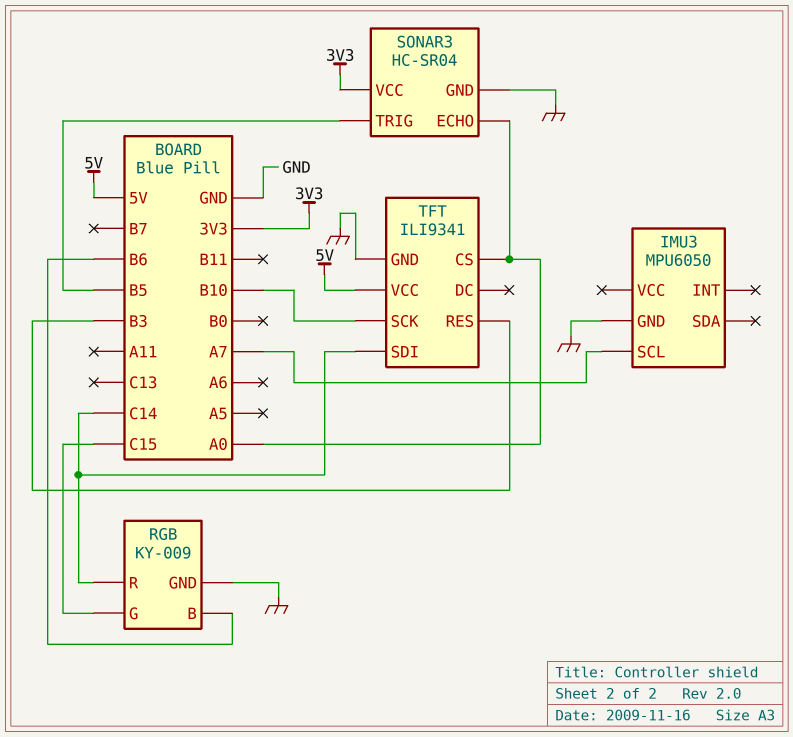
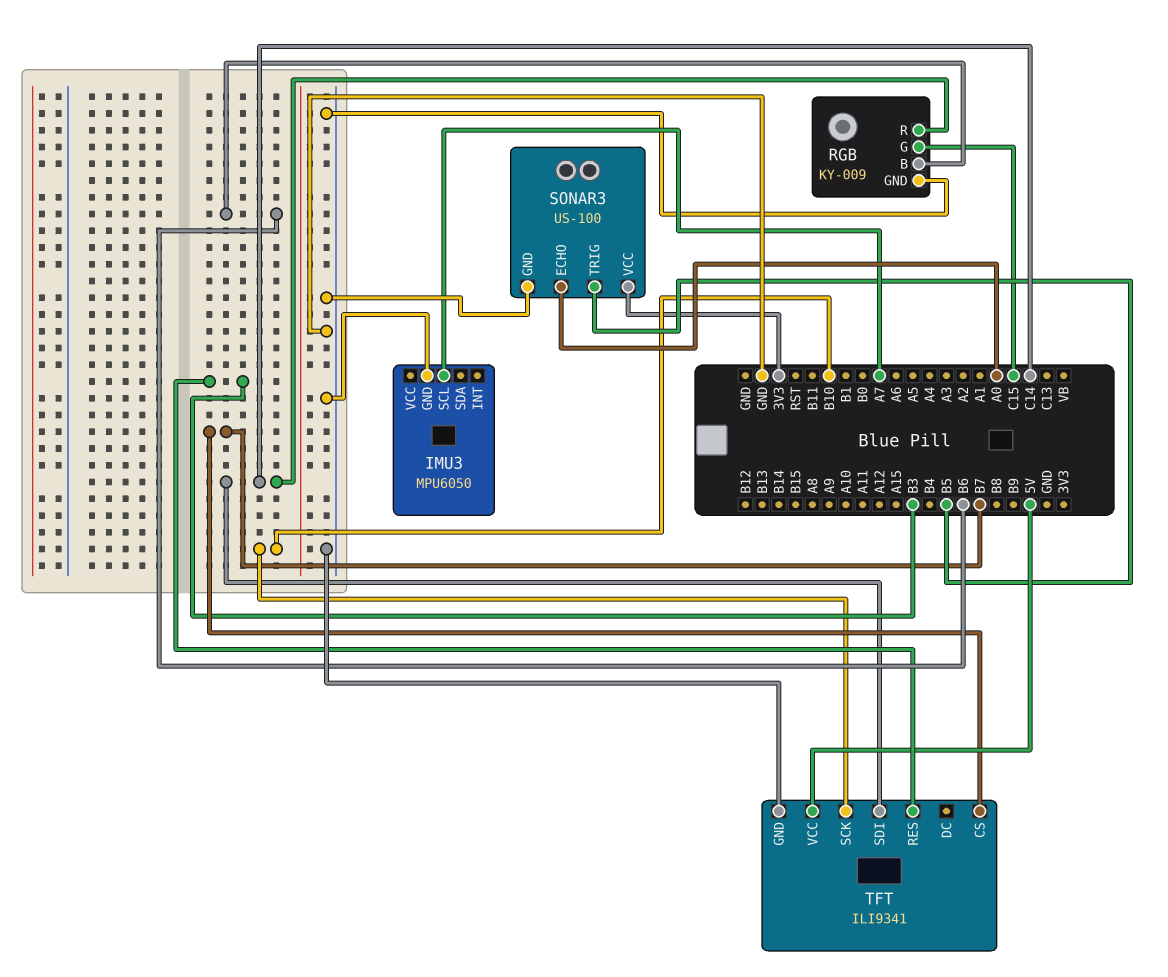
SONAR3: HC-SR04 -> US-100
TFT pin CS: A0 -> B7

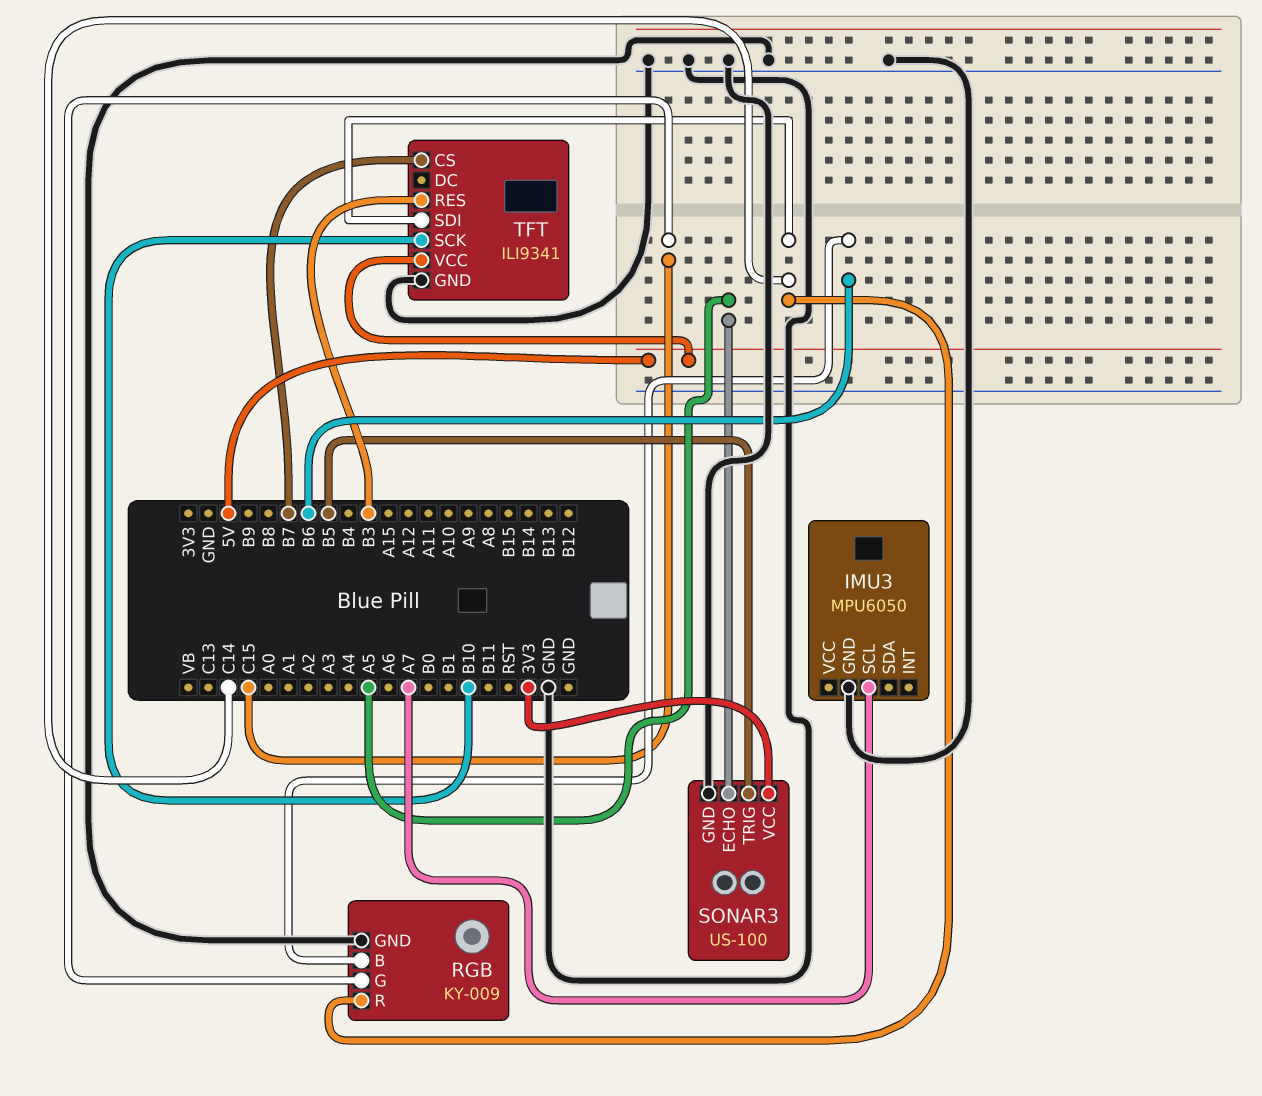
SONAR3 pin ECHO: A0 -> A5

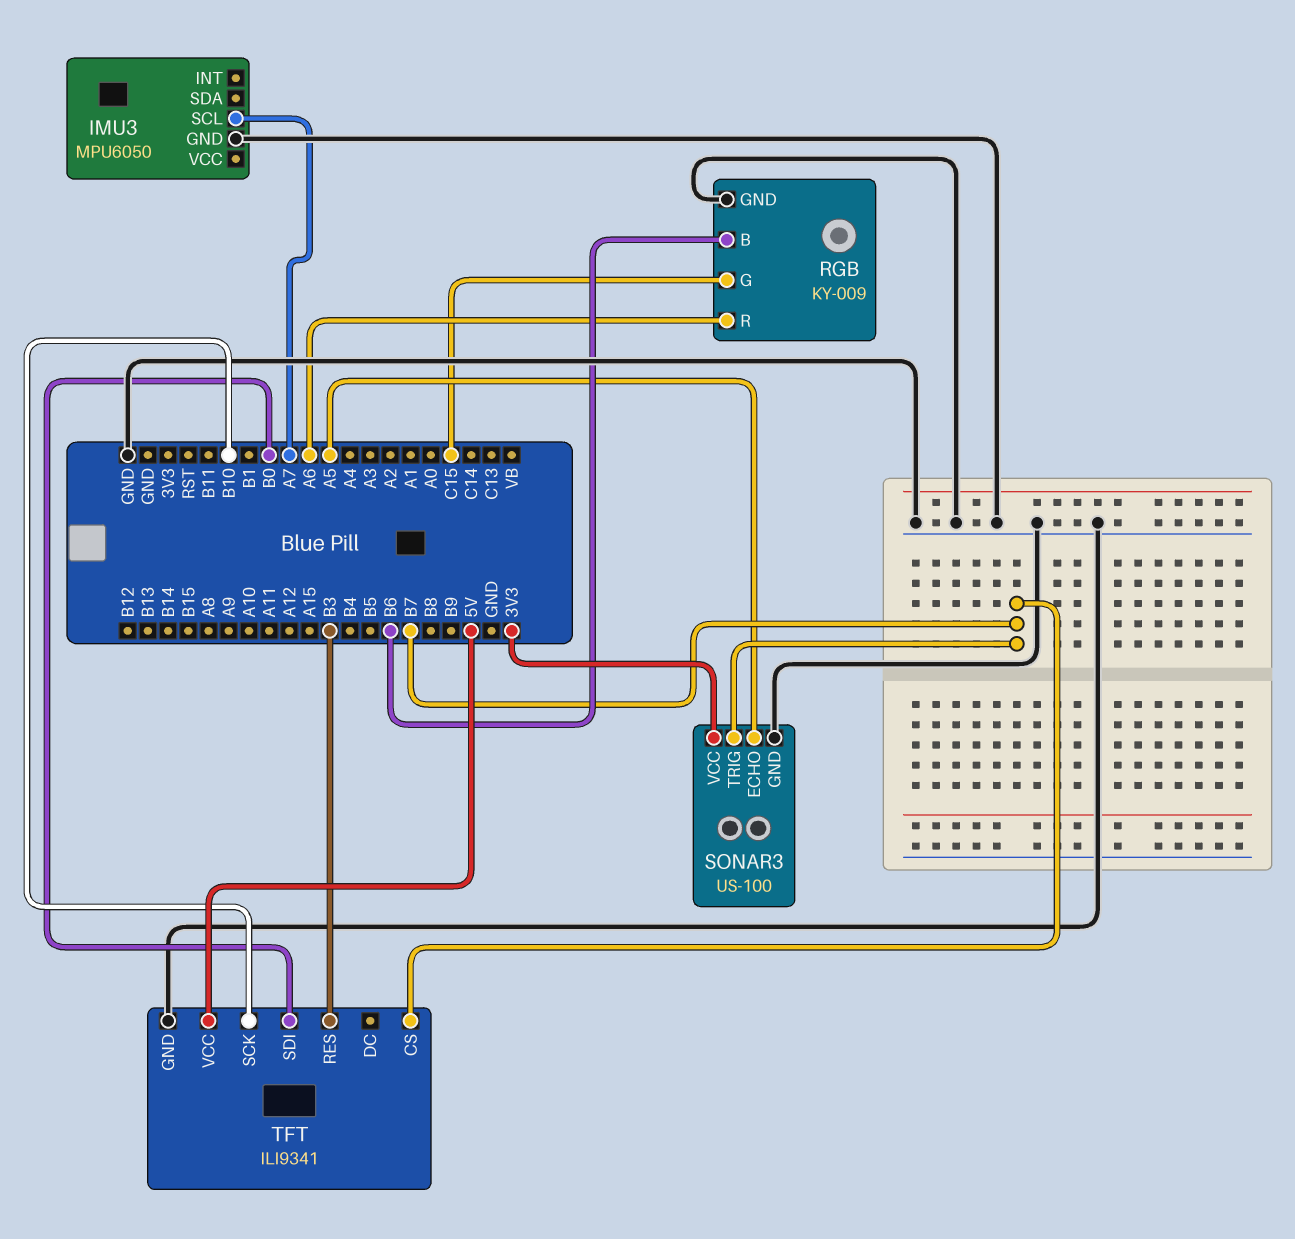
RGB pin R: C14 -> A6
SONAR3 pin TRIG: B5 -> B7
TFT pin SDI: C14 -> B0

